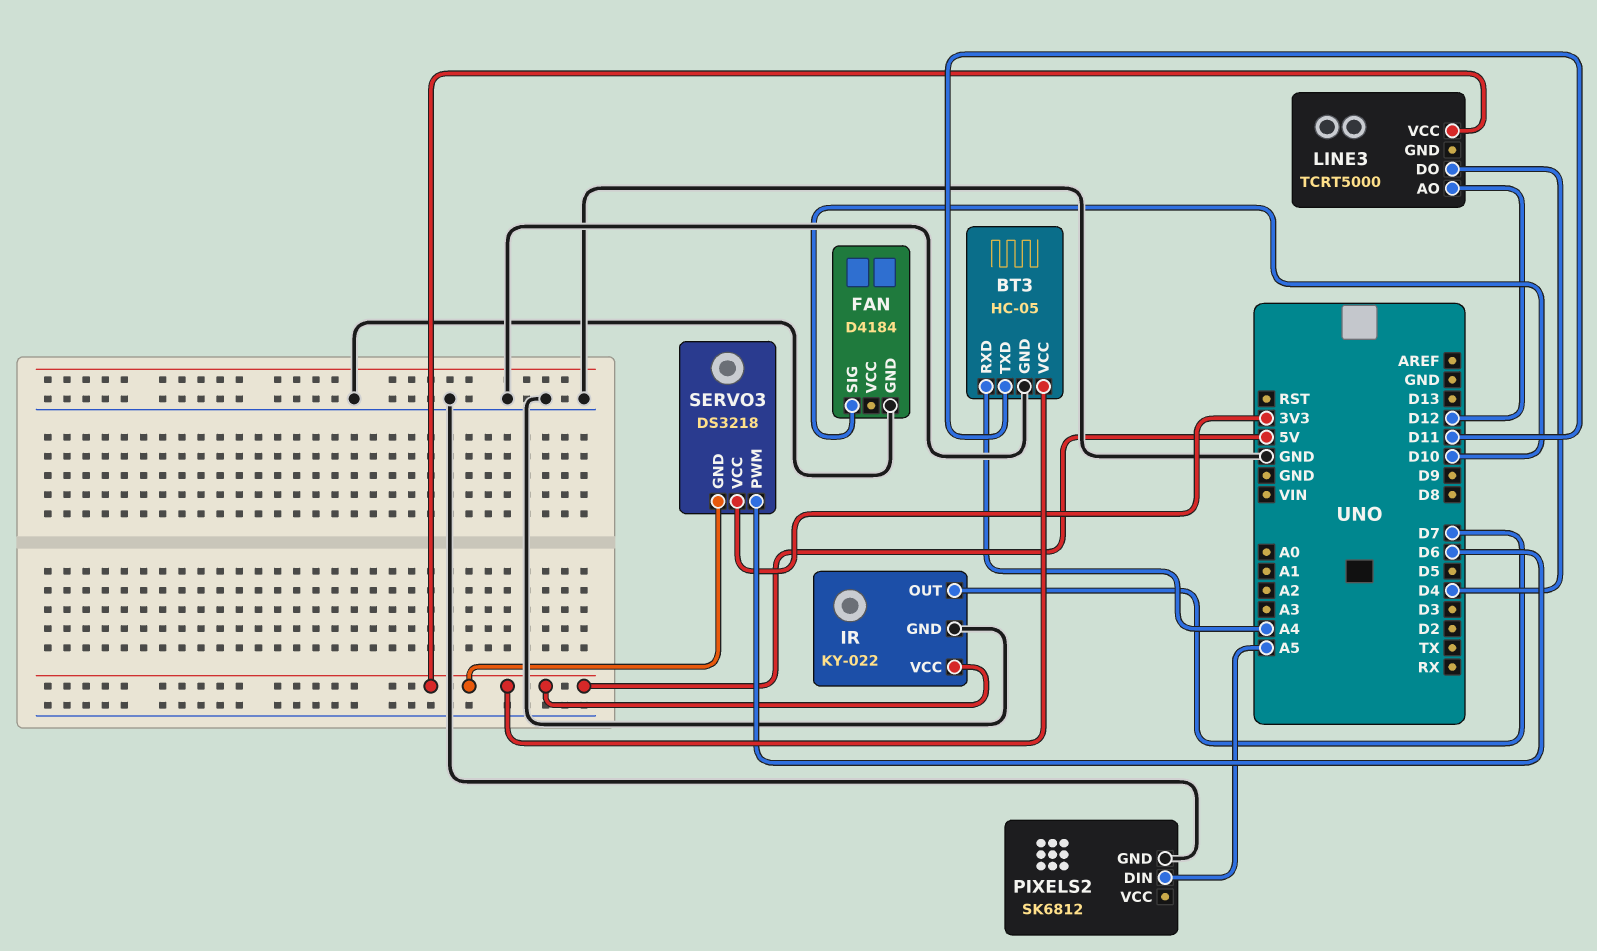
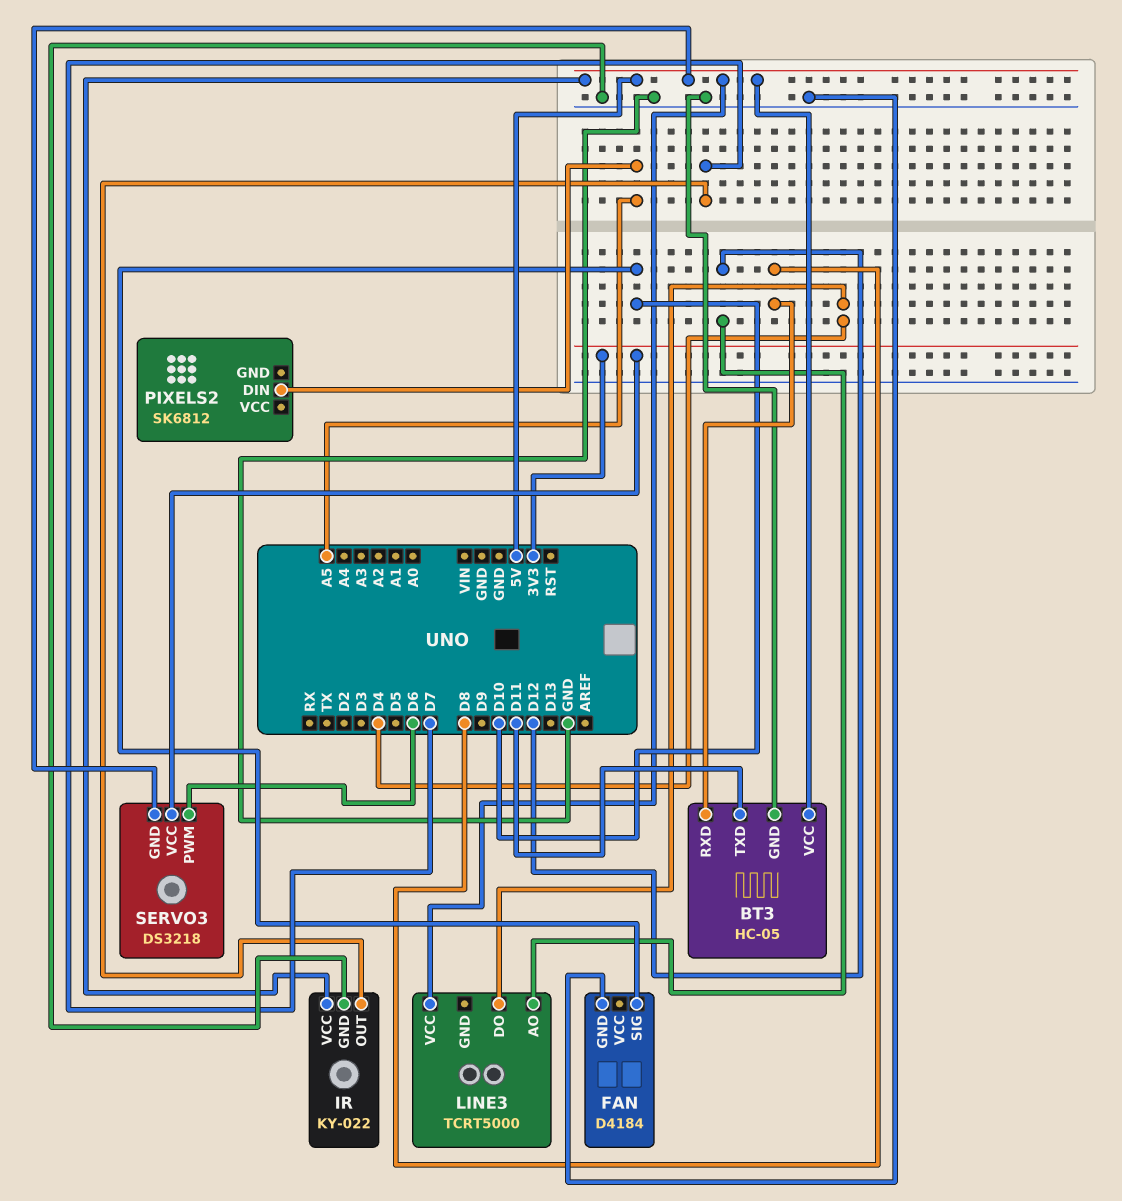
BT3 pin RXD: A4 -> D8
PIXELS2 pin GND: GND -> none

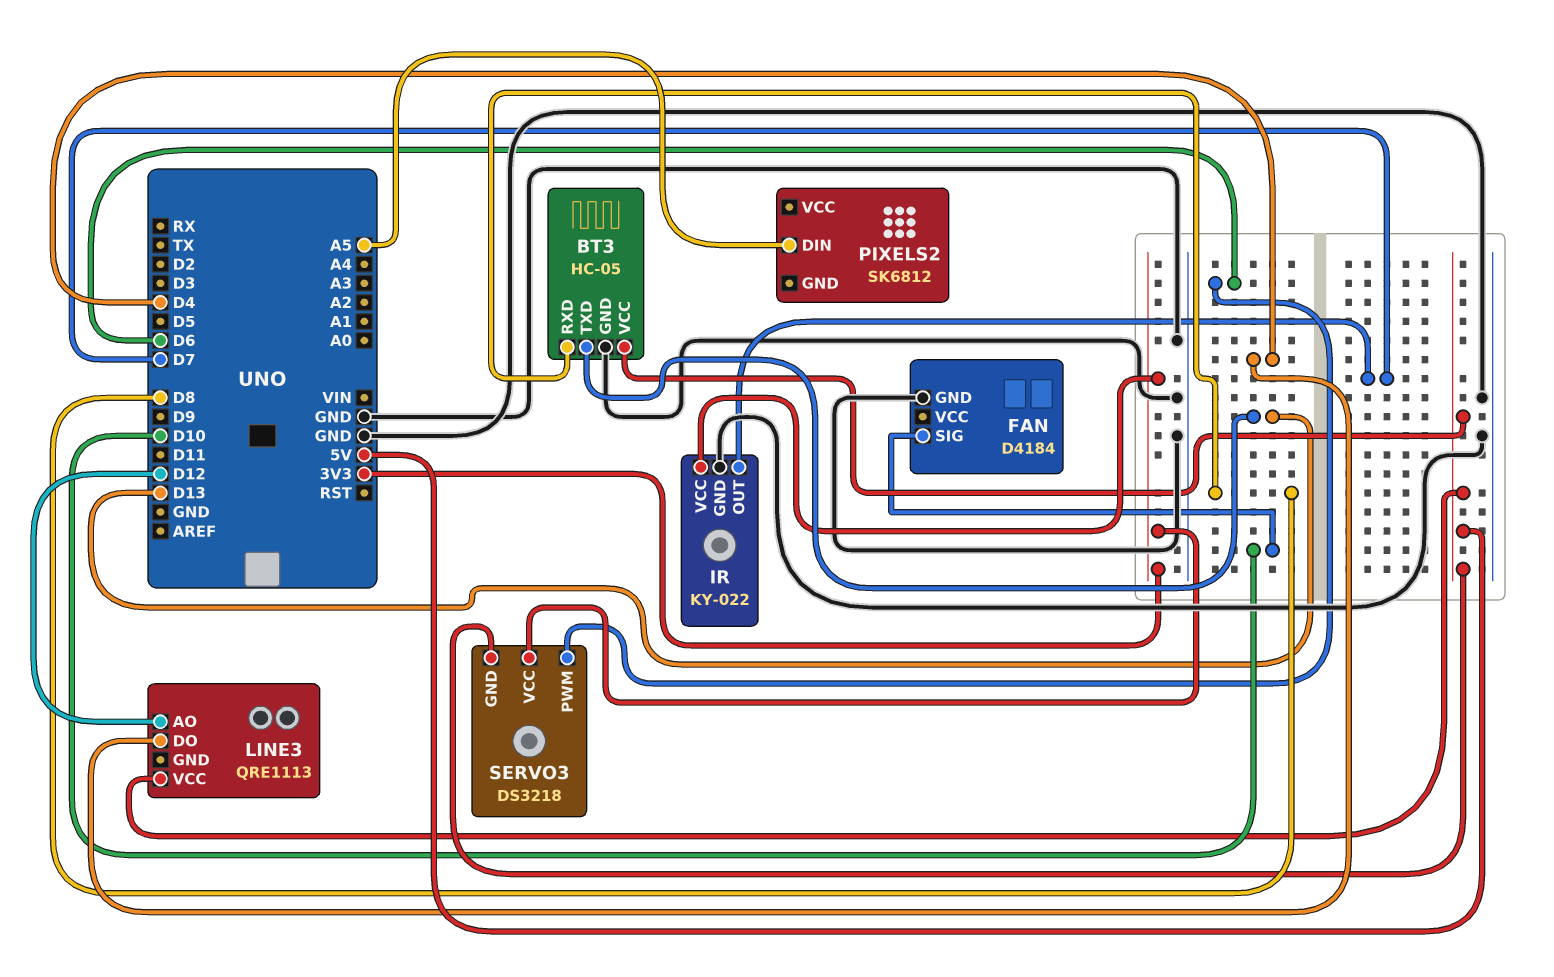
BT3 pin TXD: D11 -> D13
IR pin VCC: 5V -> 3V3
LINE3: TCRT5000 -> QRE1113

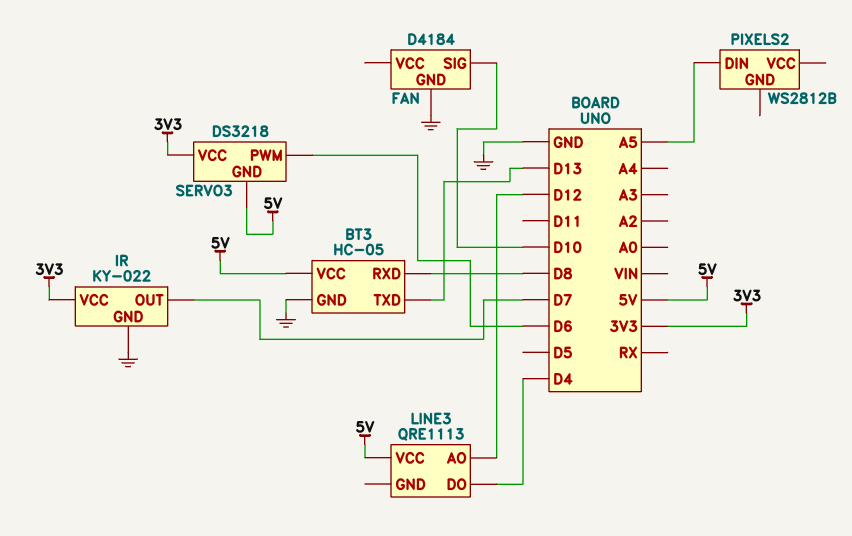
PIXELS2: SK6812 -> WS2812B

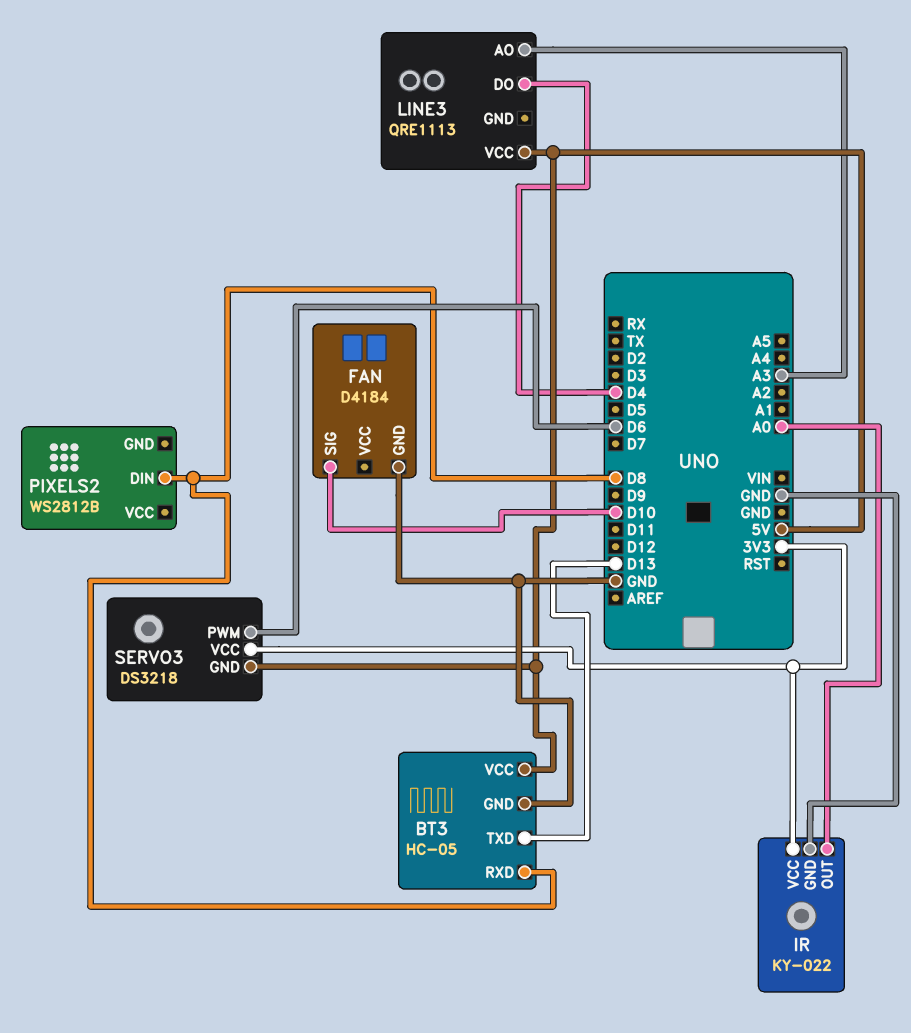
IR pin OUT: D7 -> A0
LINE3 pin AO: D12 -> A3
PIXELS2 pin DIN: A5 -> D8

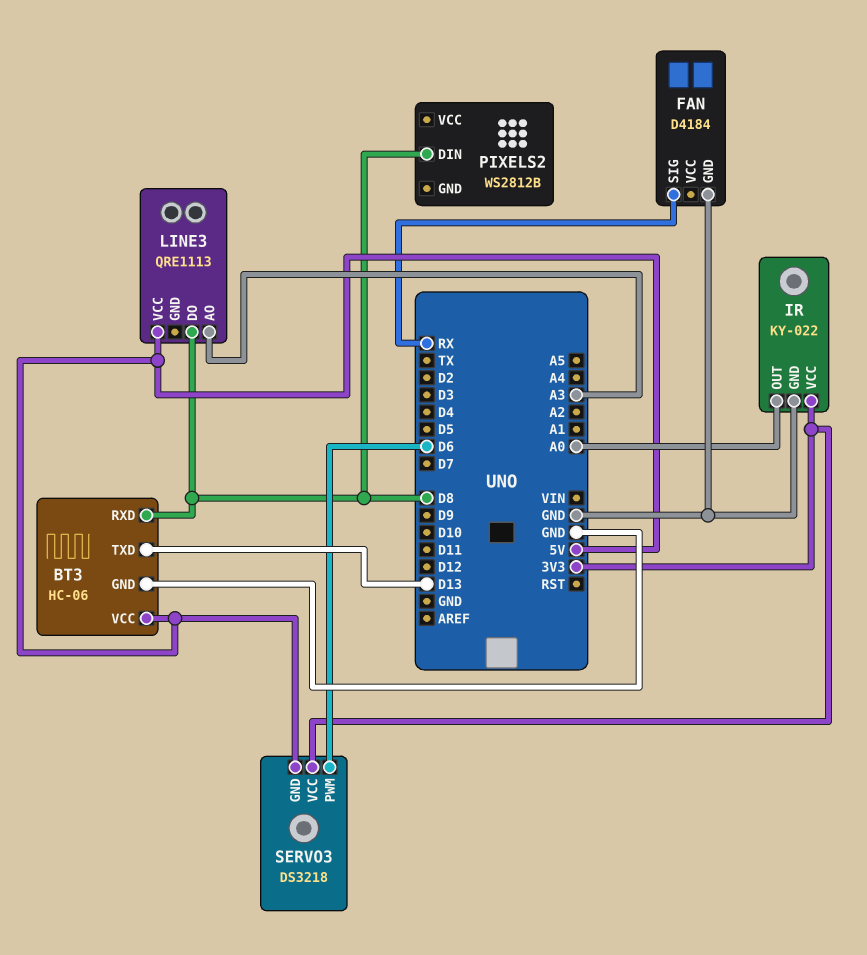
BT3: HC-05 -> HC-06
FAN pin SIG: D10 -> RX
LINE3 pin DO: D4 -> D8

